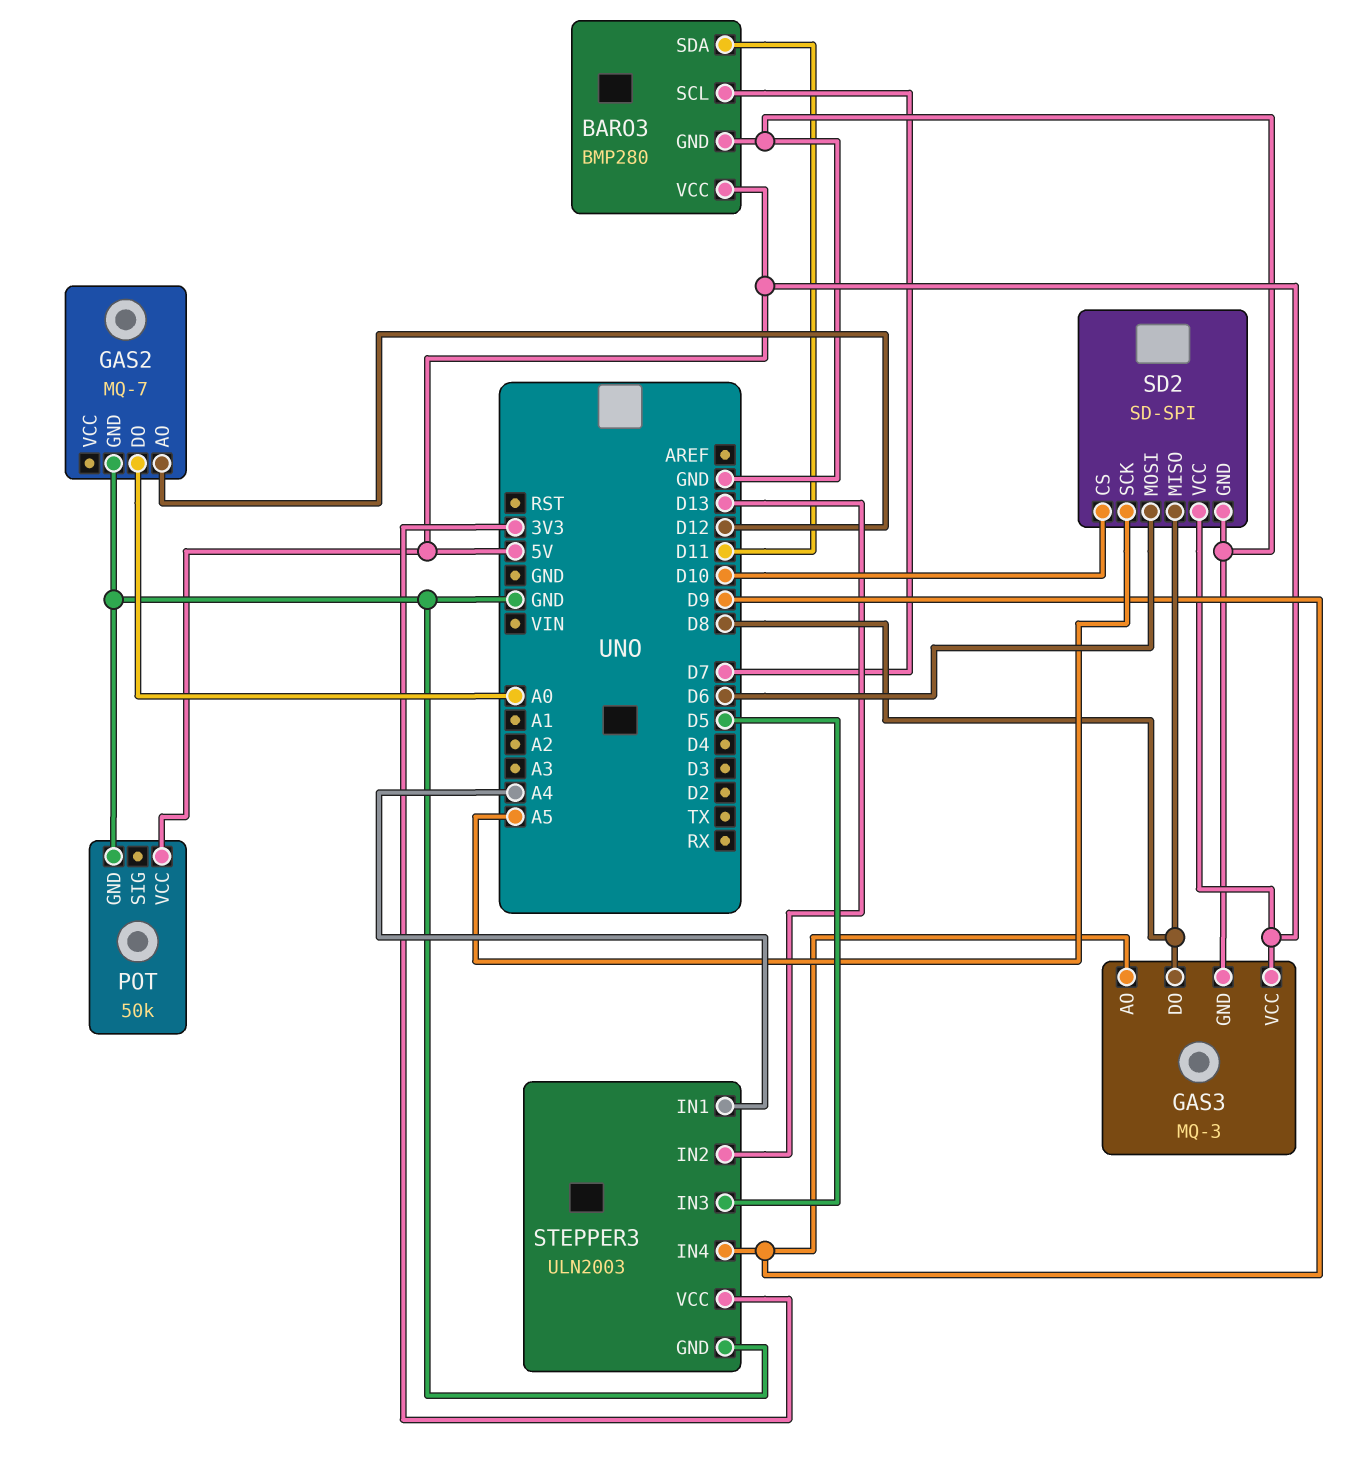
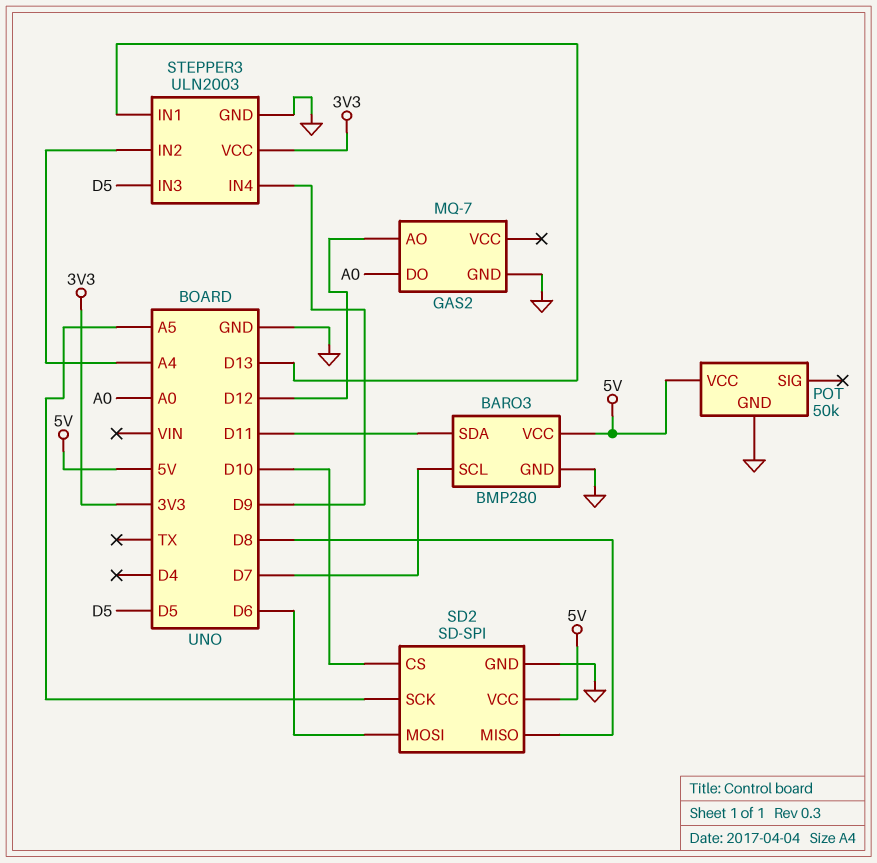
GAS3: MQ-3 -> none
GAS3 pin AO: D9 -> none
GAS3 pin DO: D8 -> none
GAS3 pin GND: GND -> none
GAS3 pin VCC: 5V -> none
STEPPER3 pin IN1: A4 -> D13
STEPPER3 pin IN2: D13 -> A4

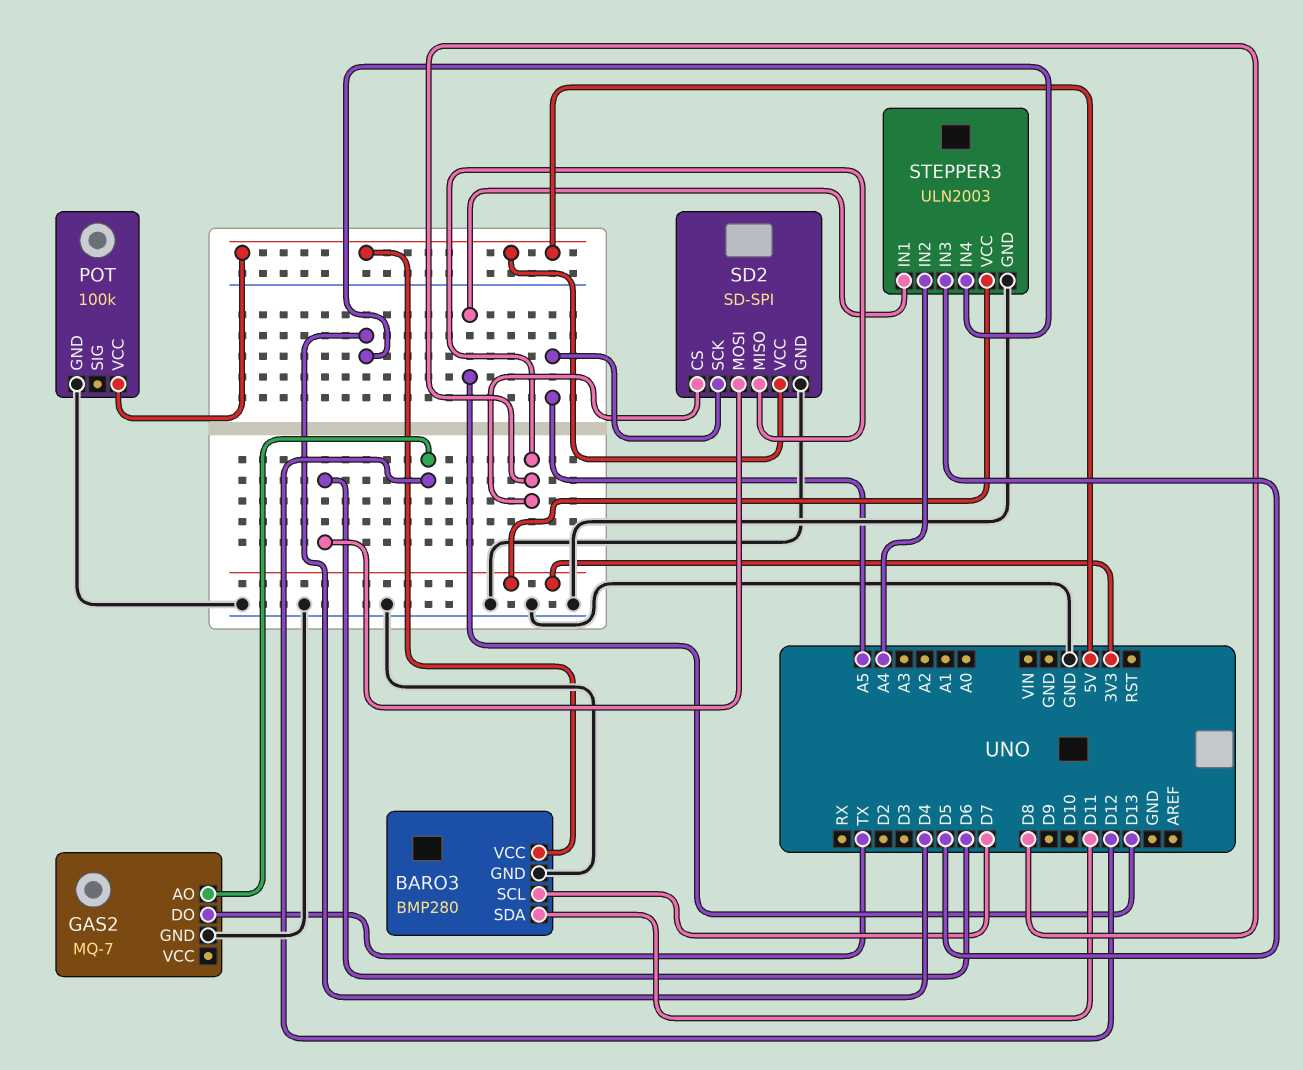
GAS2 pin DO: A0 -> TX
POT: 50k -> 100k
SD2 pin CS: D10 -> D8
STEPPER3 pin IN4: D9 -> D4

